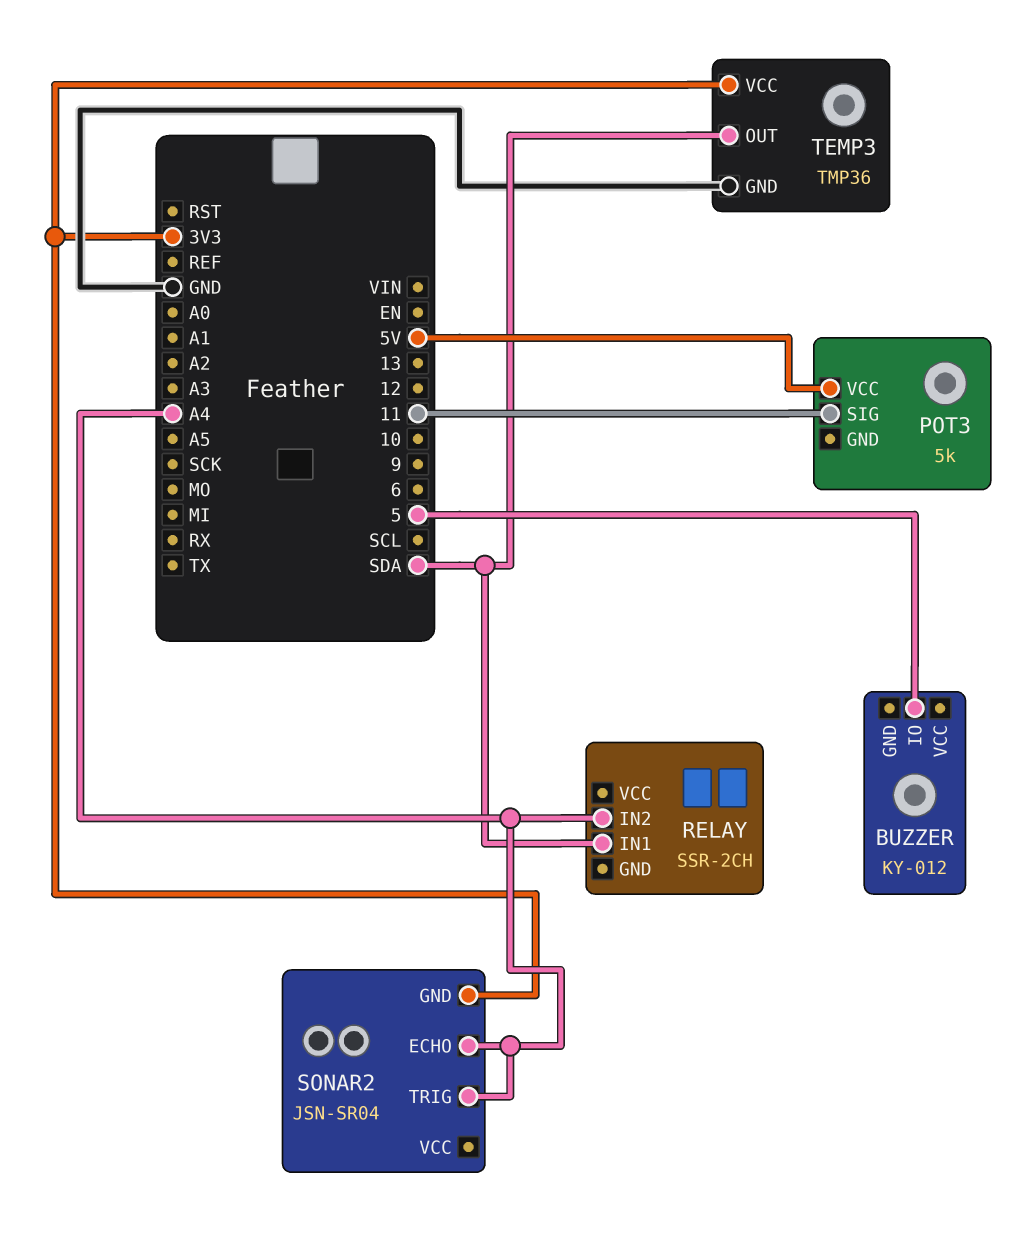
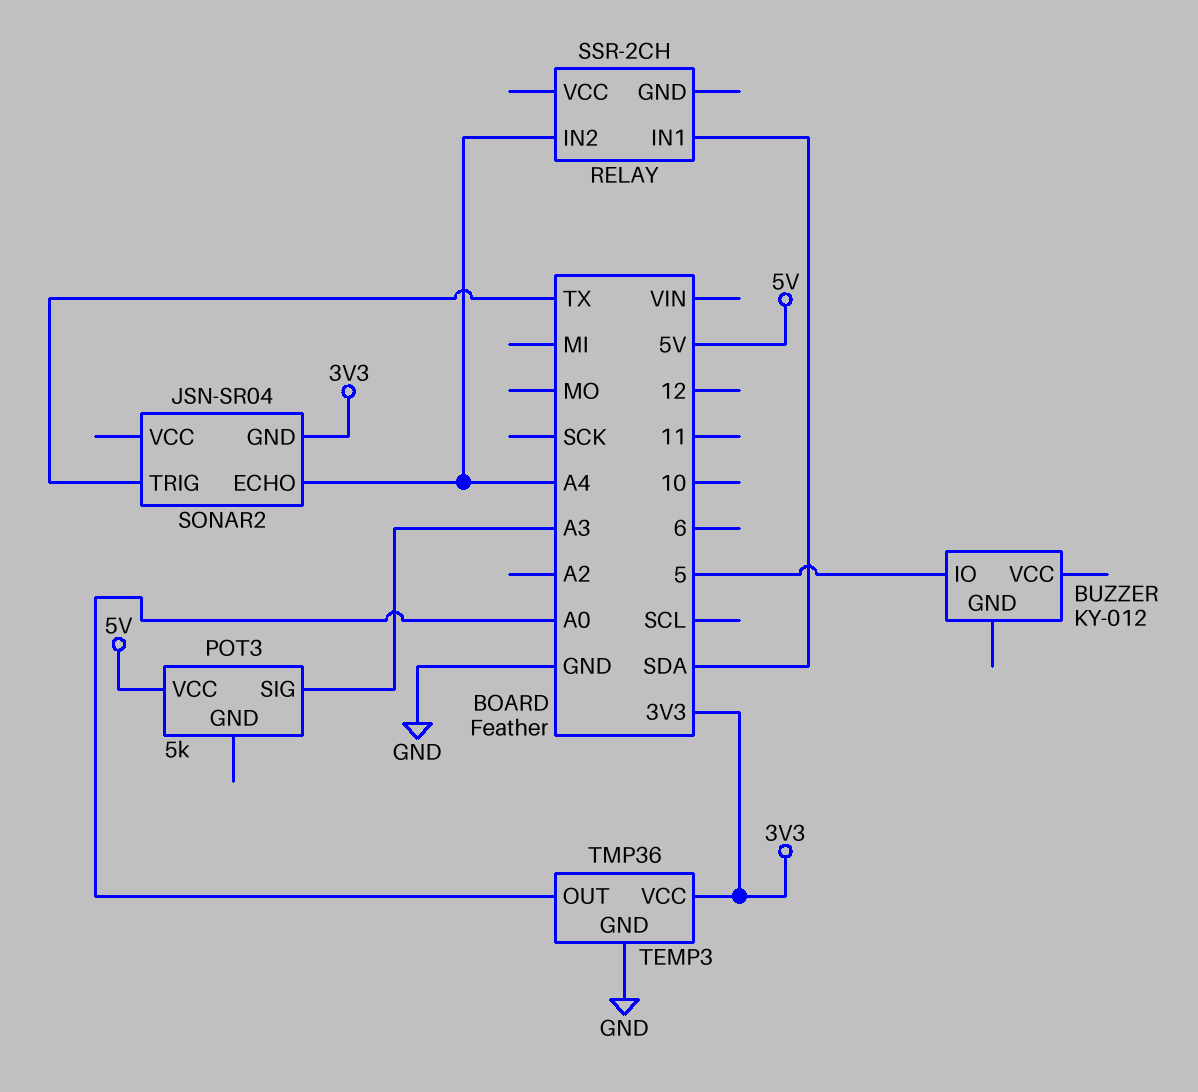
POT3 pin SIG: 11 -> A3
SONAR2 pin TRIG: A4 -> TX
TEMP3 pin OUT: SDA -> A0

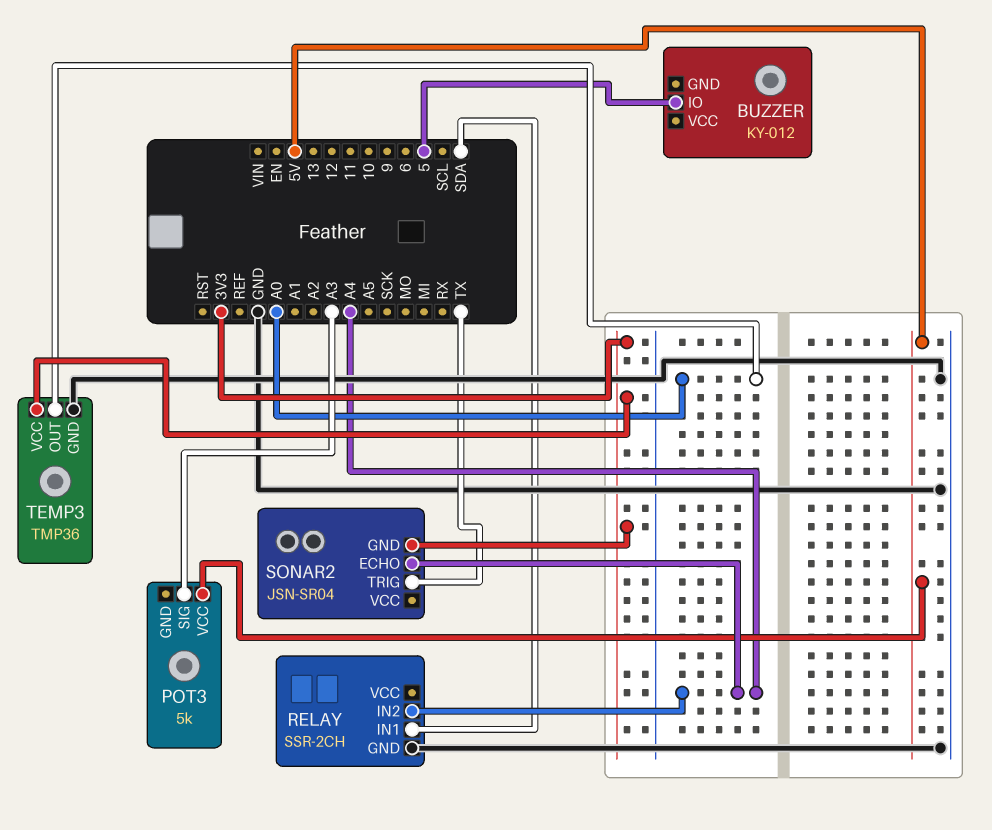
RELAY pin GND: none -> GND

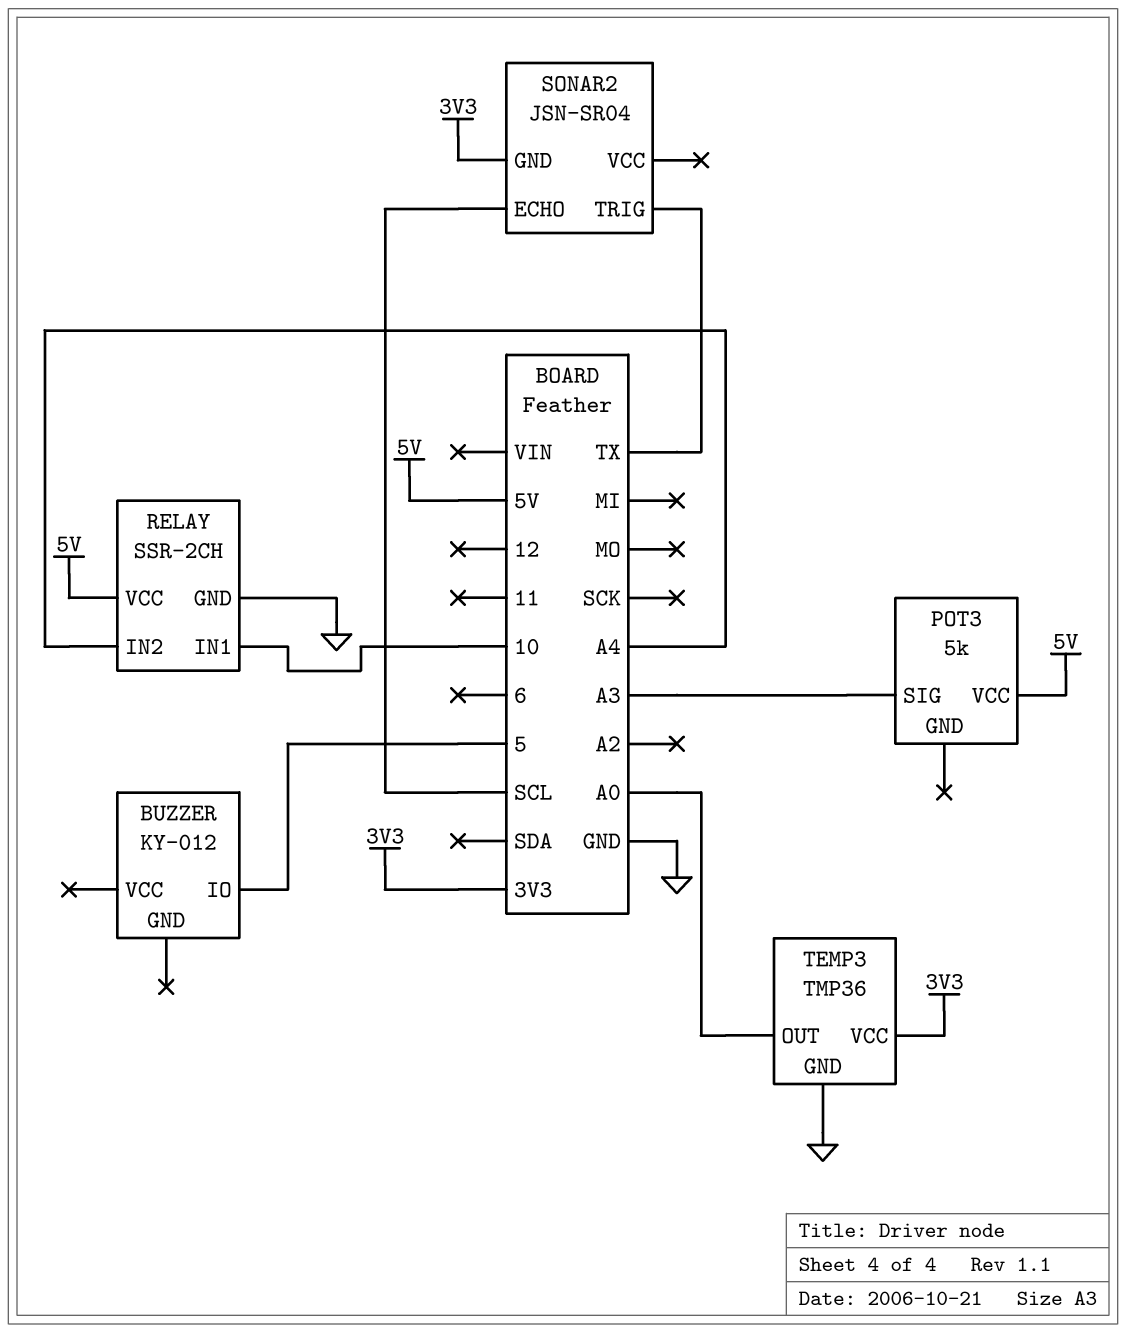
RELAY pin IN1: SDA -> 10
RELAY pin VCC: none -> 5V
SONAR2 pin ECHO: A4 -> SCL

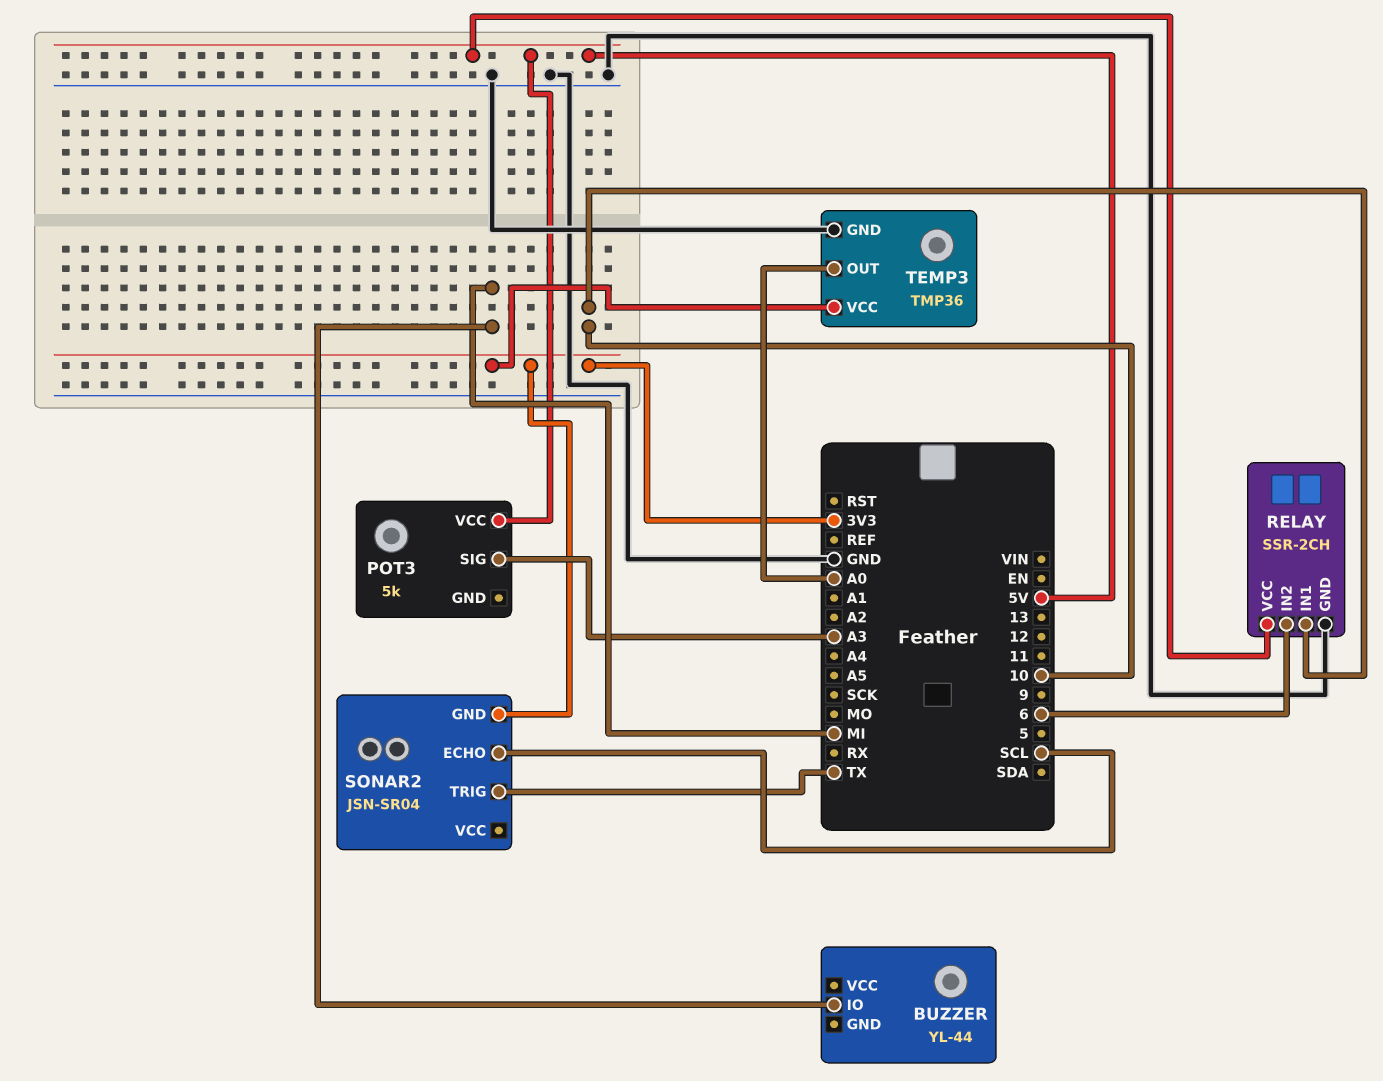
BUZZER: KY-012 -> YL-44
BUZZER pin IO: 5 -> MI
RELAY pin IN2: A4 -> 6

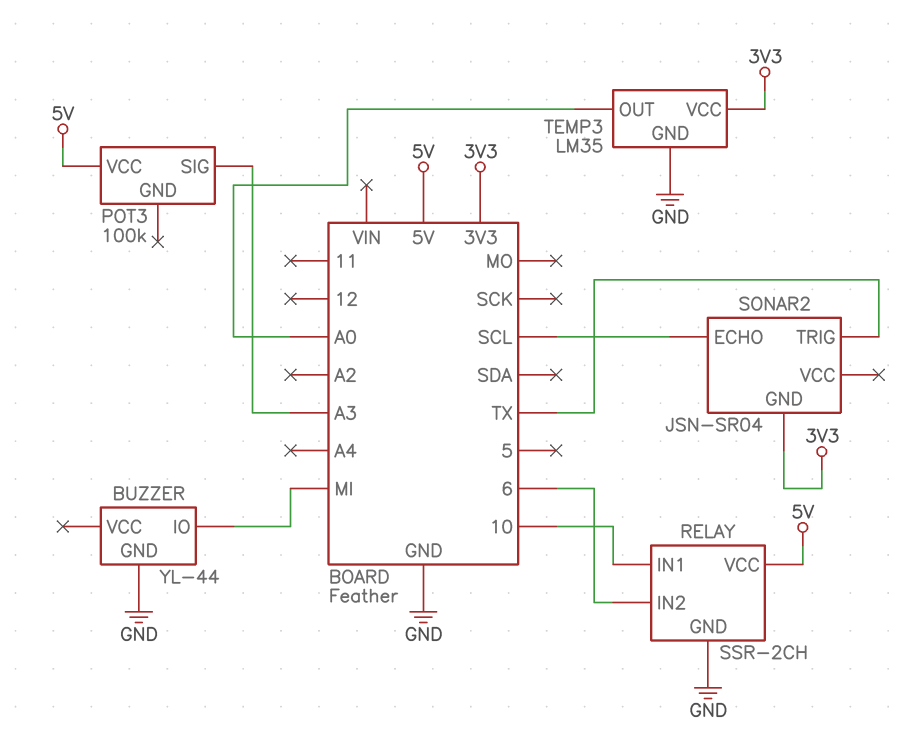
BUZZER pin GND: none -> GND
POT3: 5k -> 100k
TEMP3: TMP36 -> LM35

